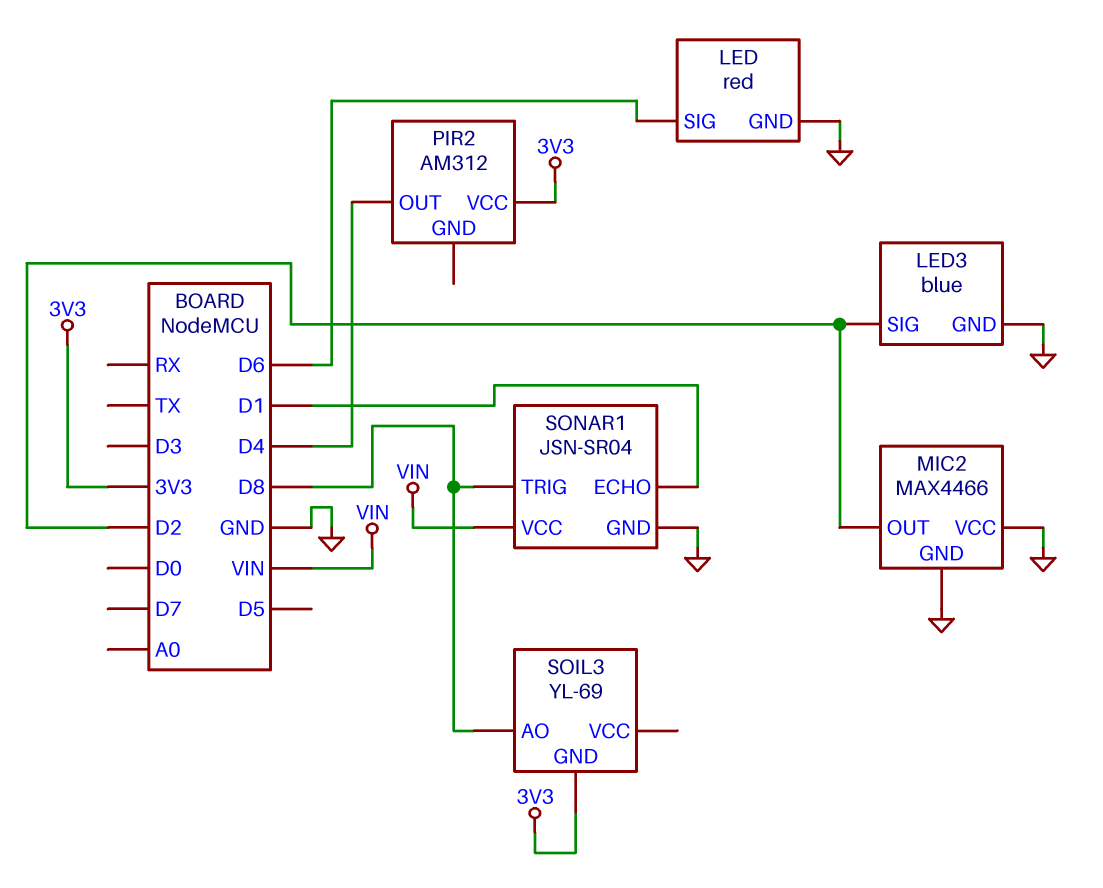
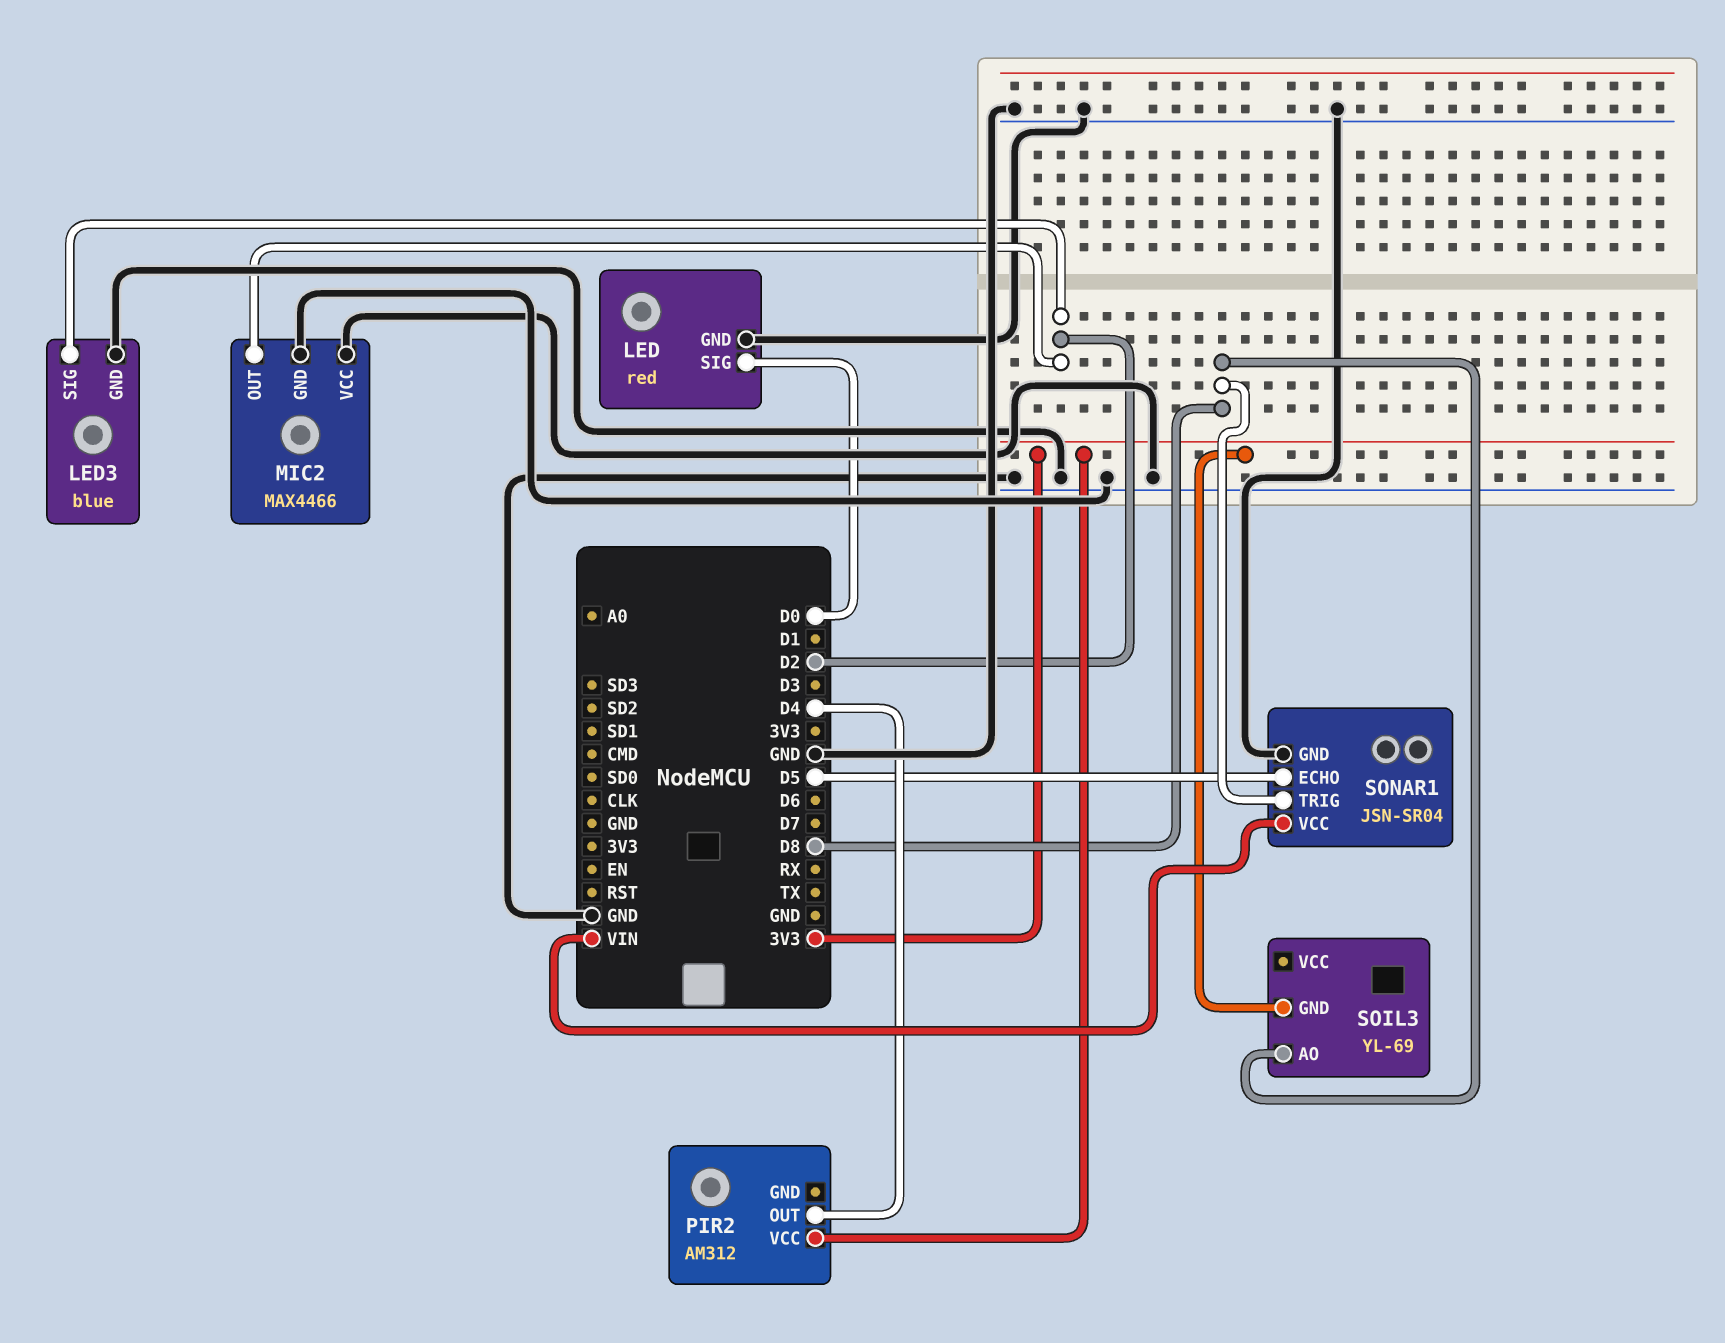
LED pin SIG: D6 -> D0
SONAR1 pin ECHO: D1 -> D5

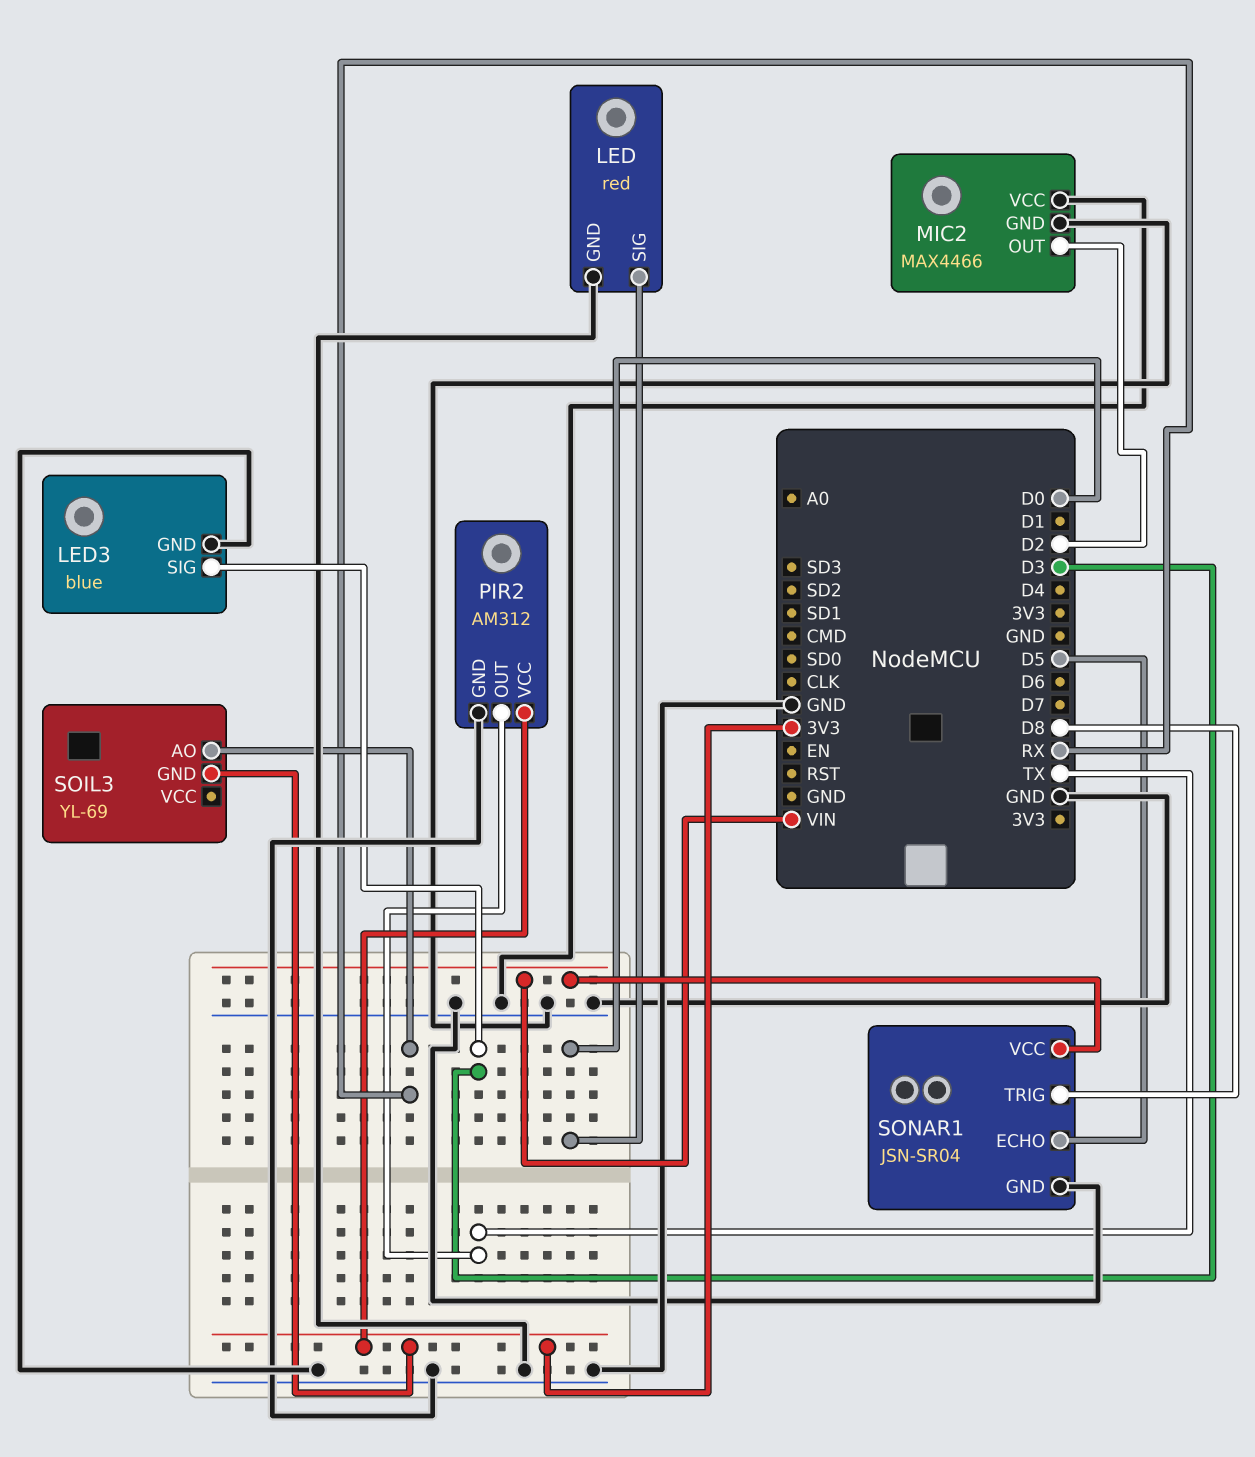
LED3 pin SIG: D2 -> D3
PIR2 pin GND: none -> GND
PIR2 pin OUT: D4 -> TX
SOIL3 pin AO: D8 -> RX

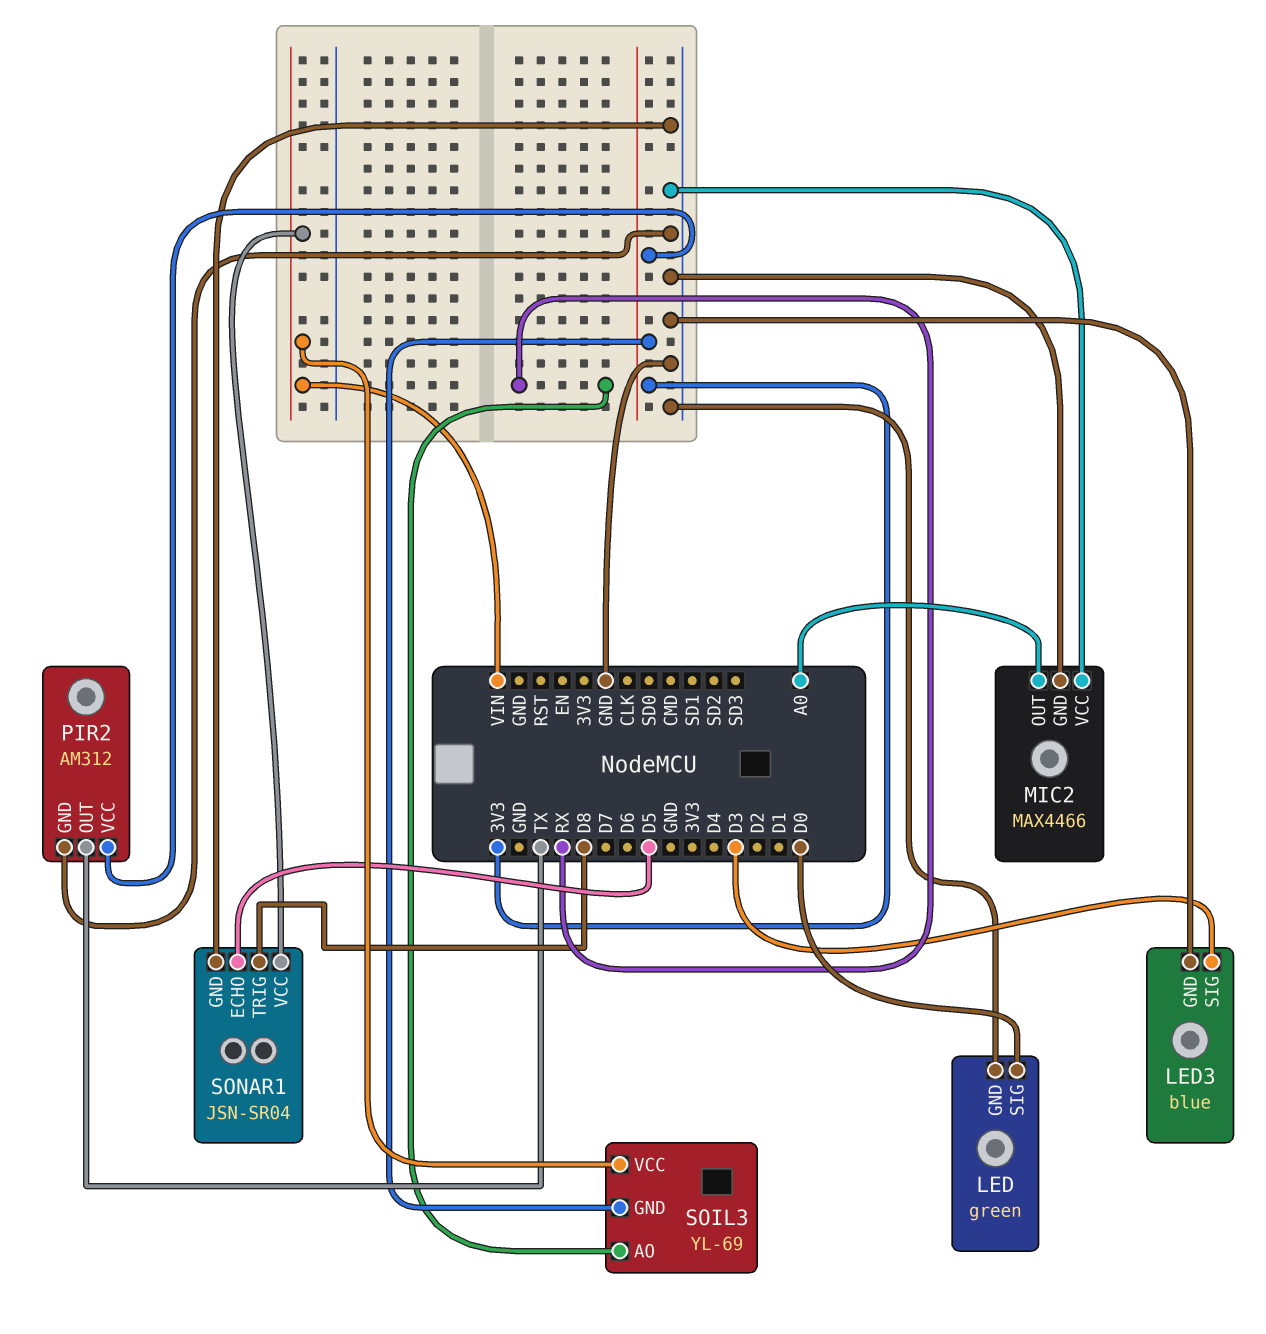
LED: red -> green
MIC2 pin OUT: D2 -> A0
SOIL3 pin VCC: none -> VIN

